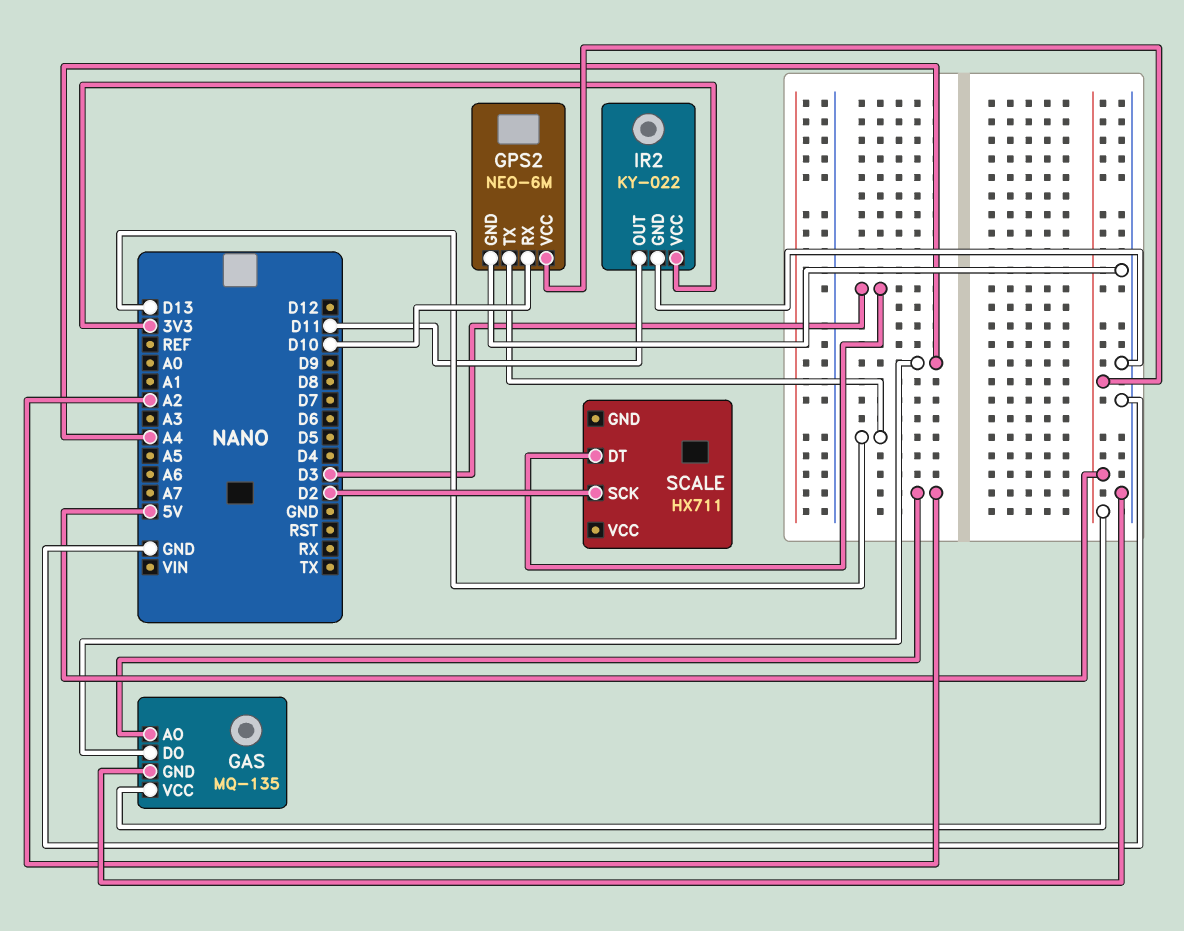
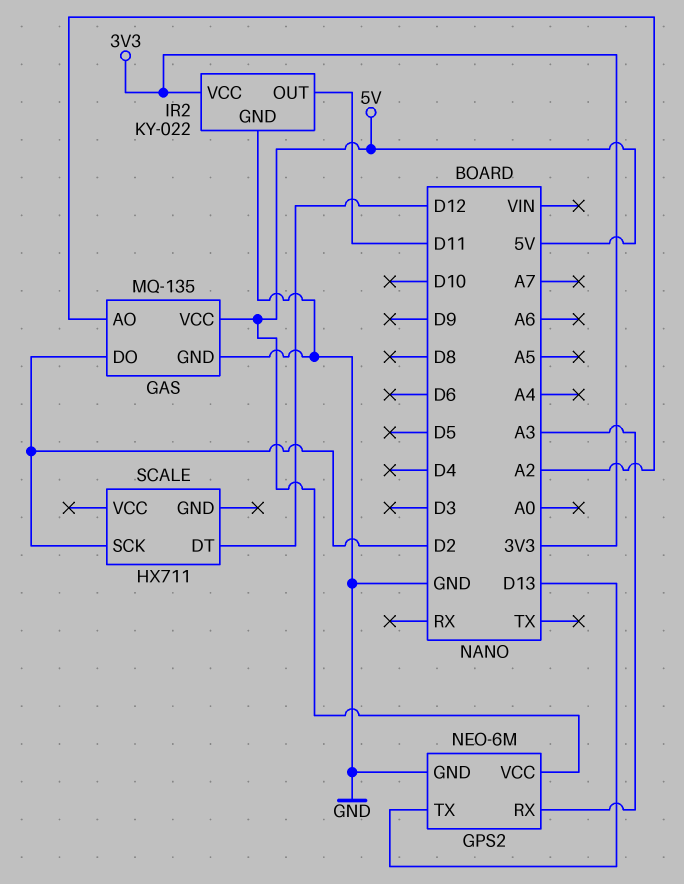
GAS pin DO: A4 -> D2
GPS2 pin RX: D10 -> A3
SCALE pin DT: D3 -> D12

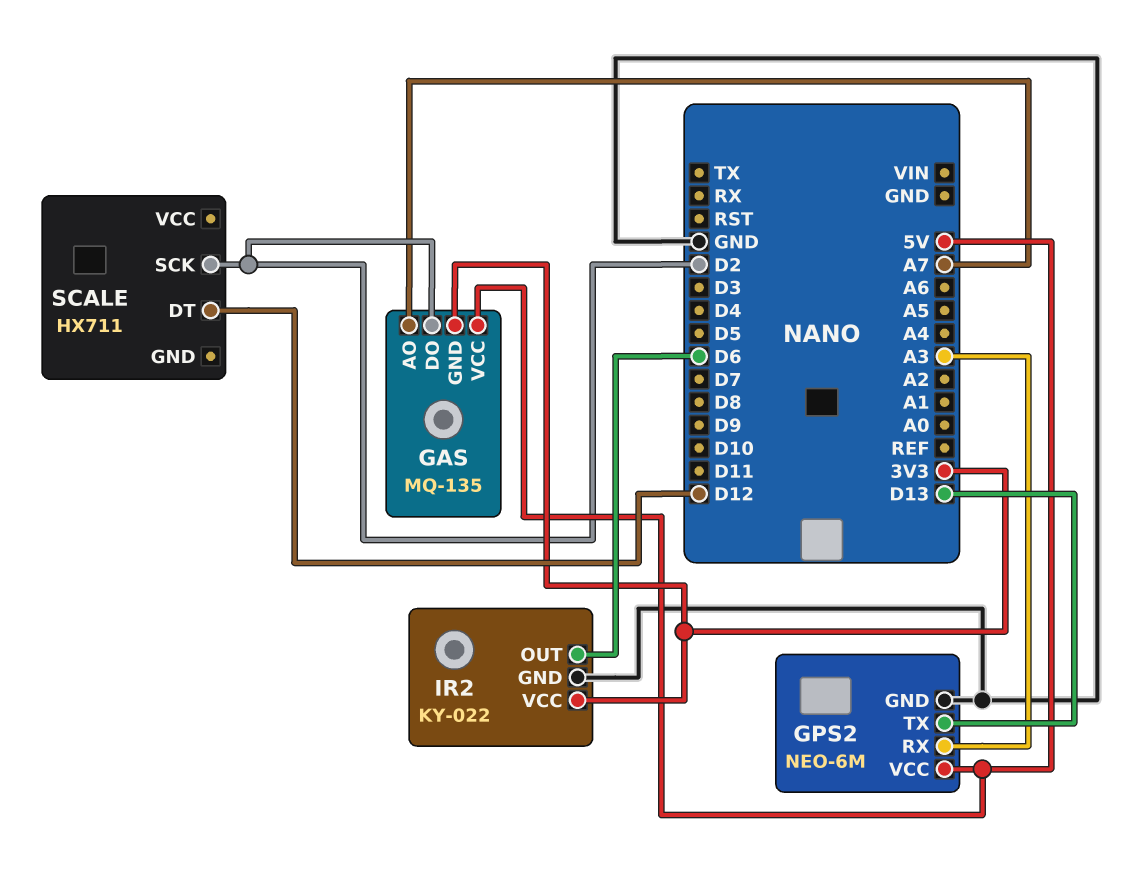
GAS pin AO: A2 -> A7
GAS pin GND: GND -> 3V3
IR2 pin OUT: D11 -> D6

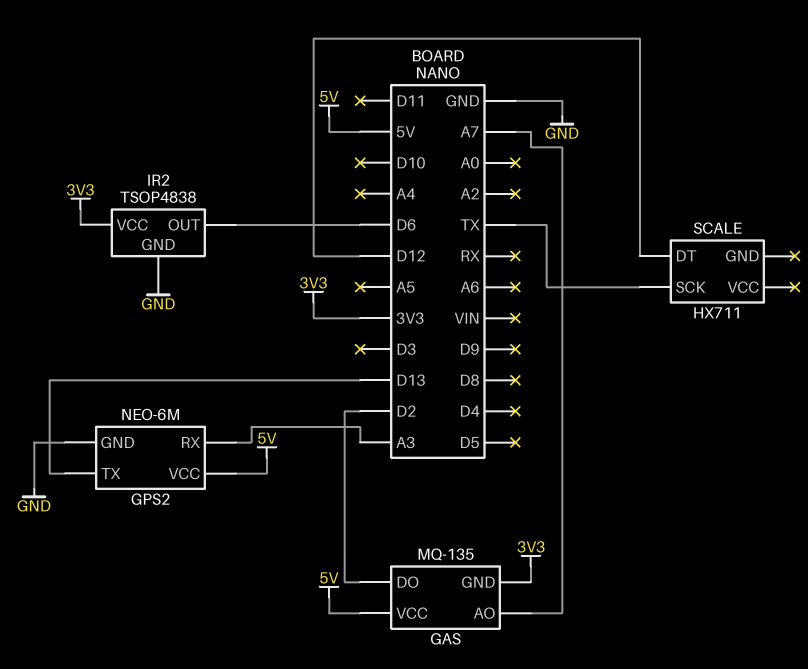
IR2: KY-022 -> TSOP4838
SCALE pin SCK: D2 -> TX

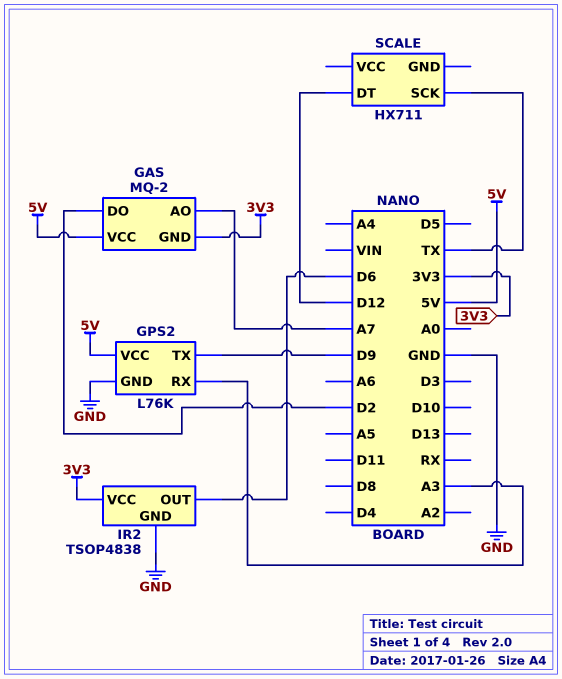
GAS: MQ-135 -> MQ-2
GPS2: NEO-6M -> L76K
GPS2 pin TX: D13 -> D9

